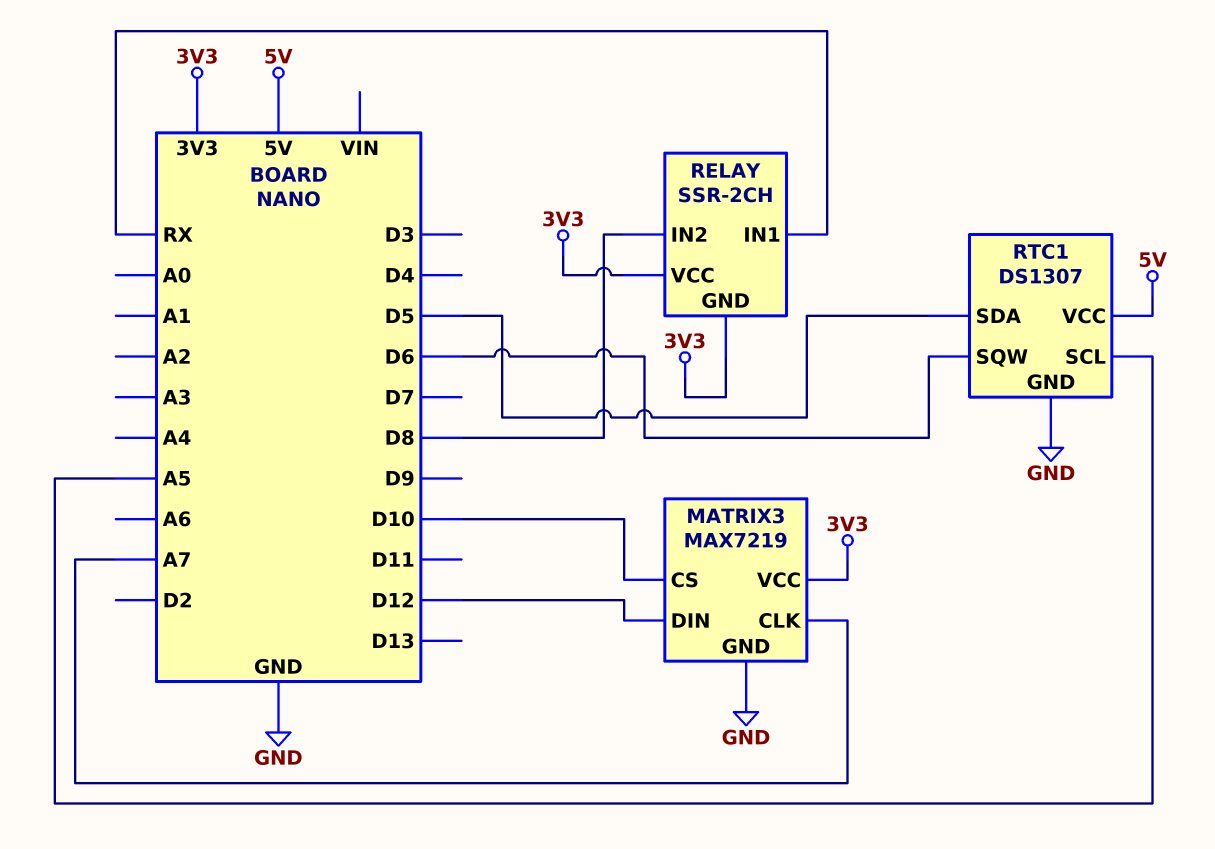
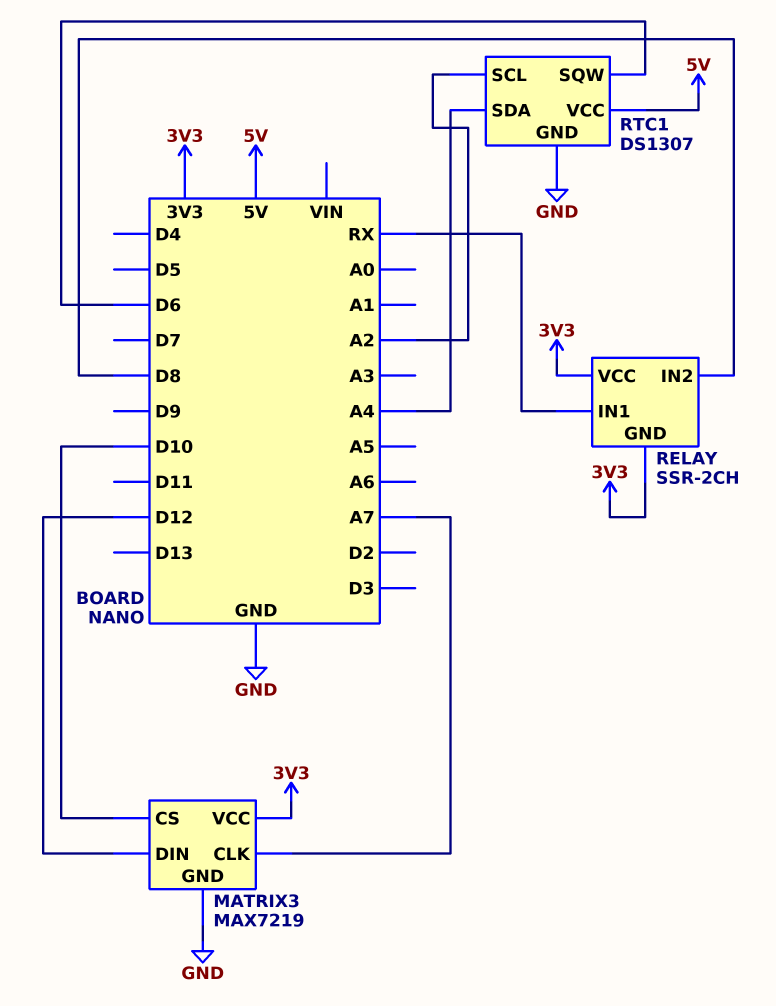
RTC1 pin SCL: A5 -> A2
RTC1 pin SDA: D5 -> A4

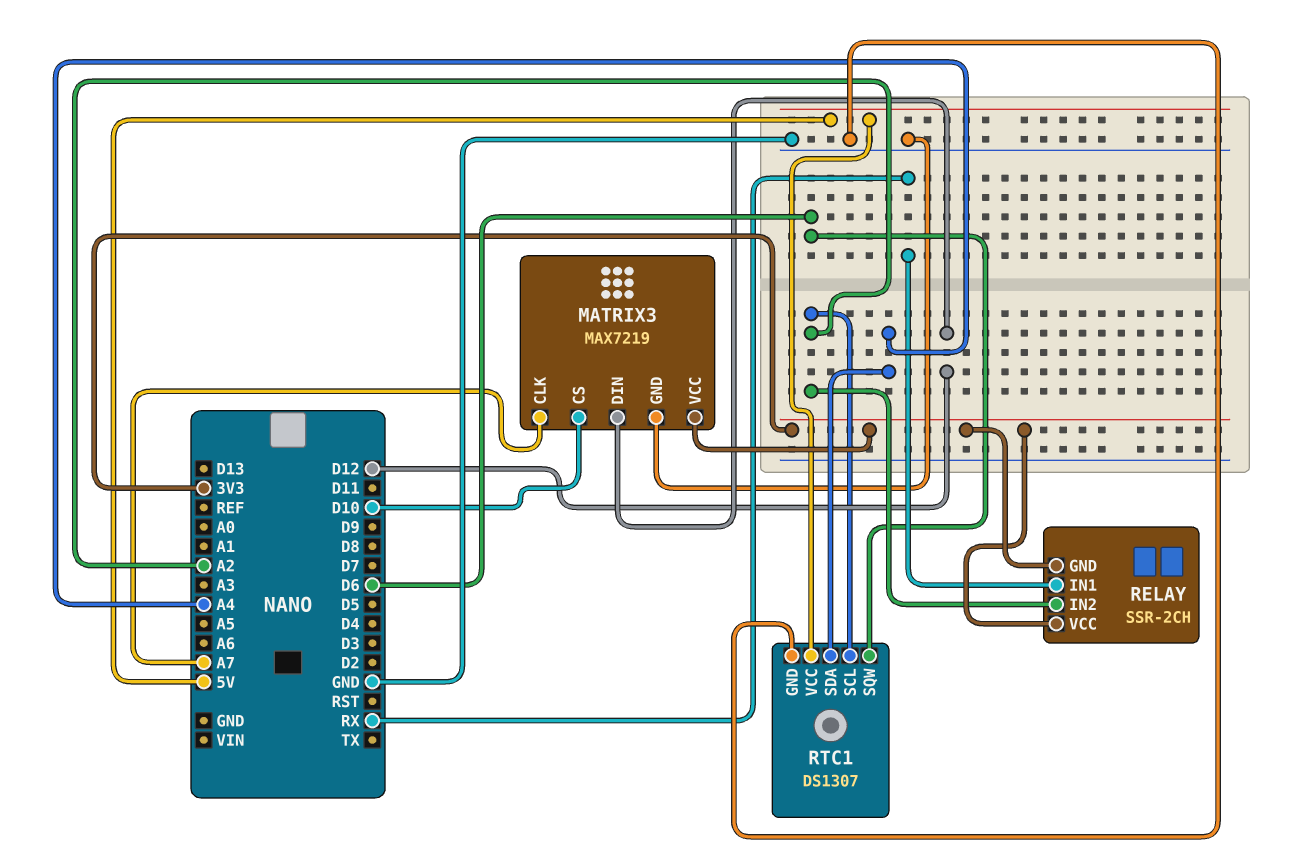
RELAY pin IN2: D8 -> A2

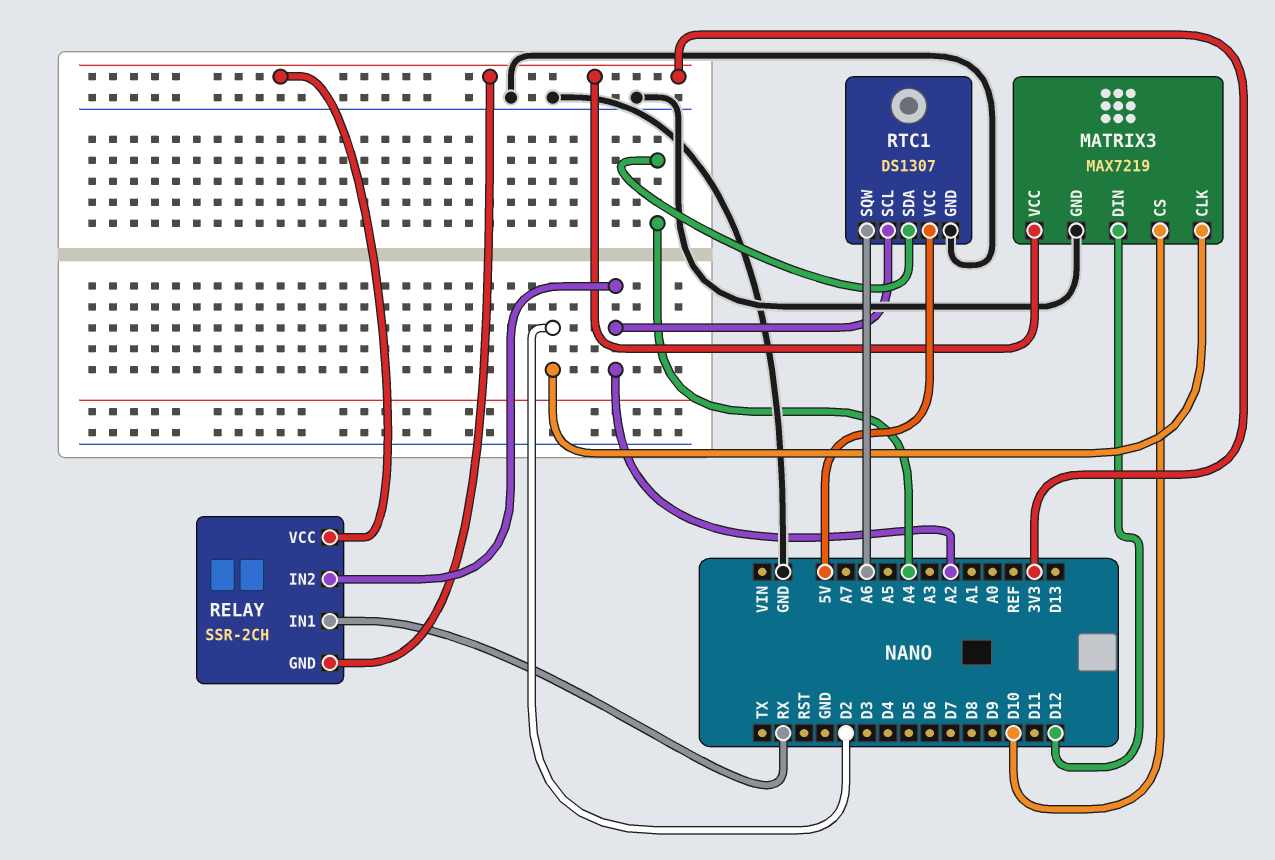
MATRIX3 pin CLK: A7 -> D2
RTC1 pin SQW: D6 -> A6

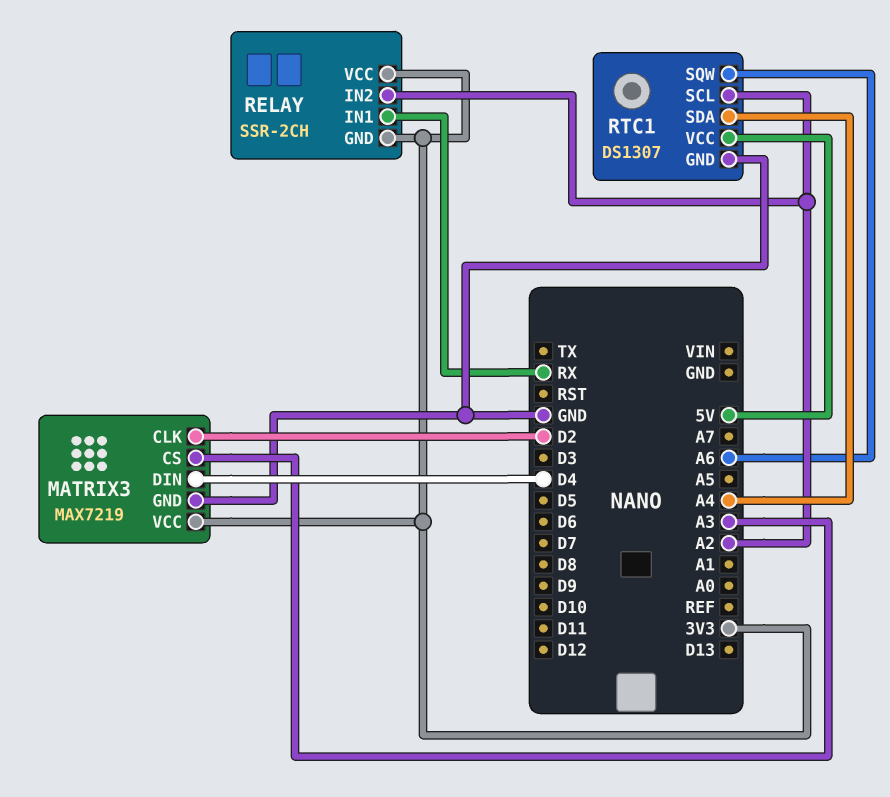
MATRIX3 pin CS: D10 -> A3
MATRIX3 pin DIN: D12 -> D4

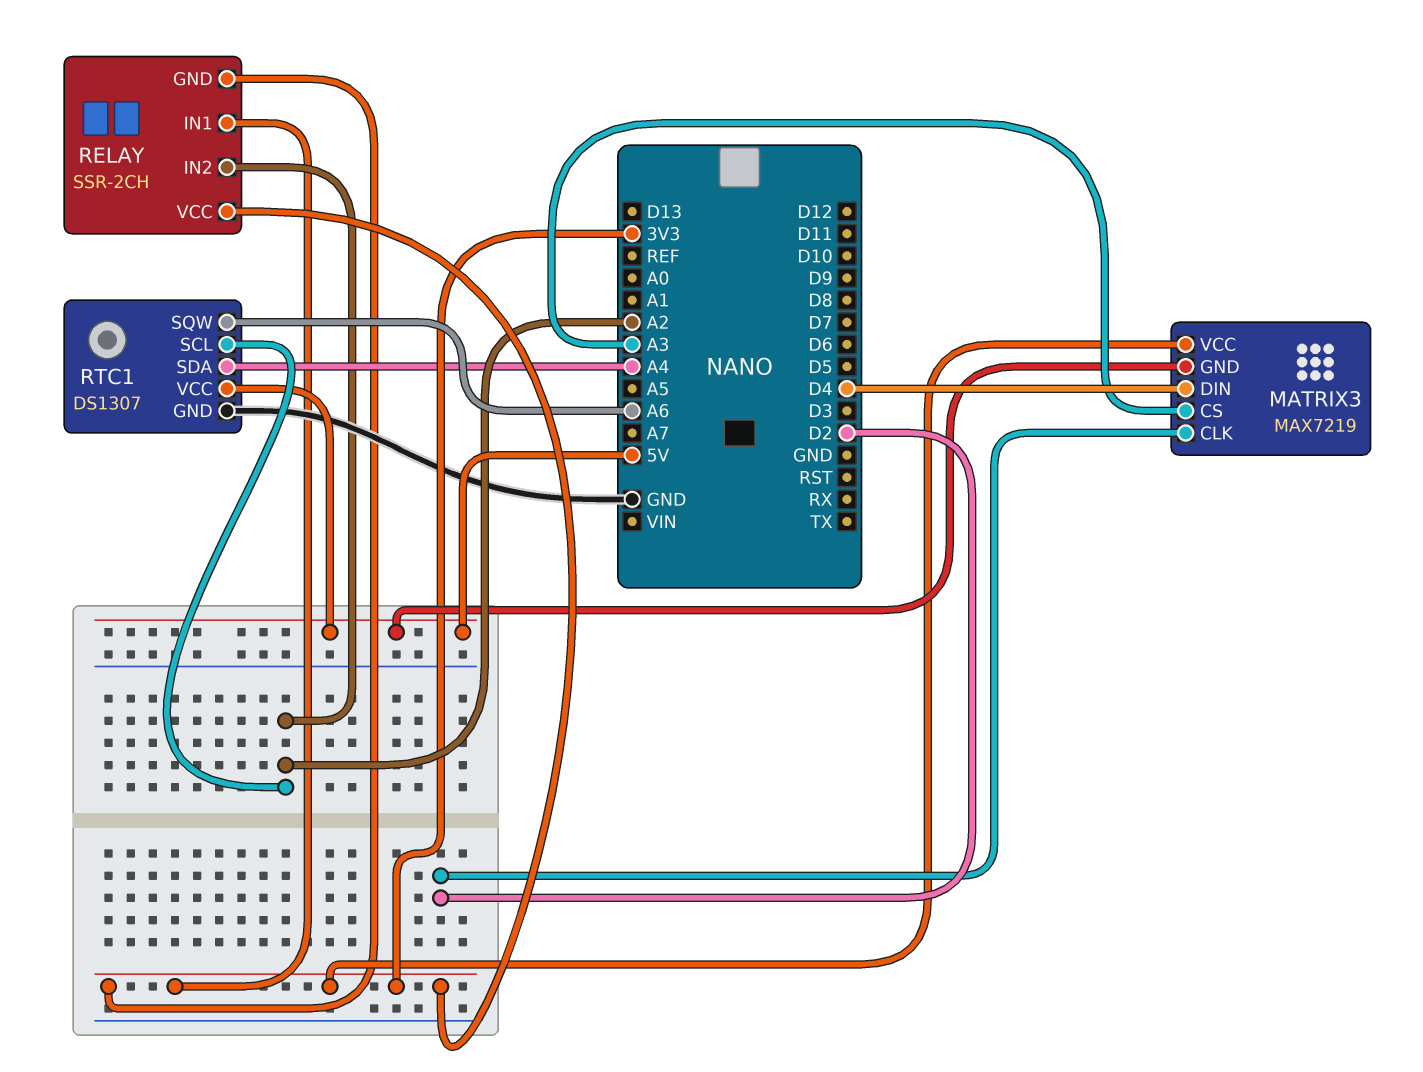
MATRIX3 pin GND: GND -> 5V
RELAY pin IN1: RX -> 3V3

